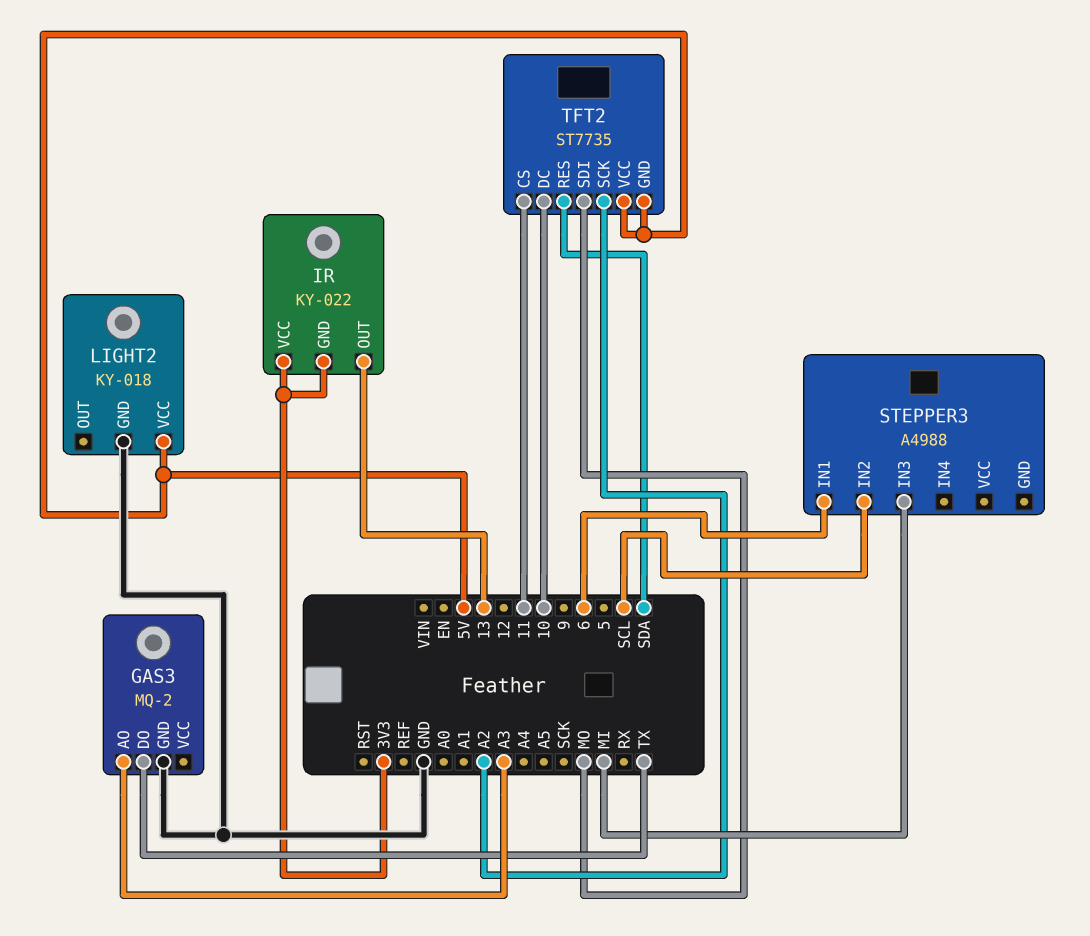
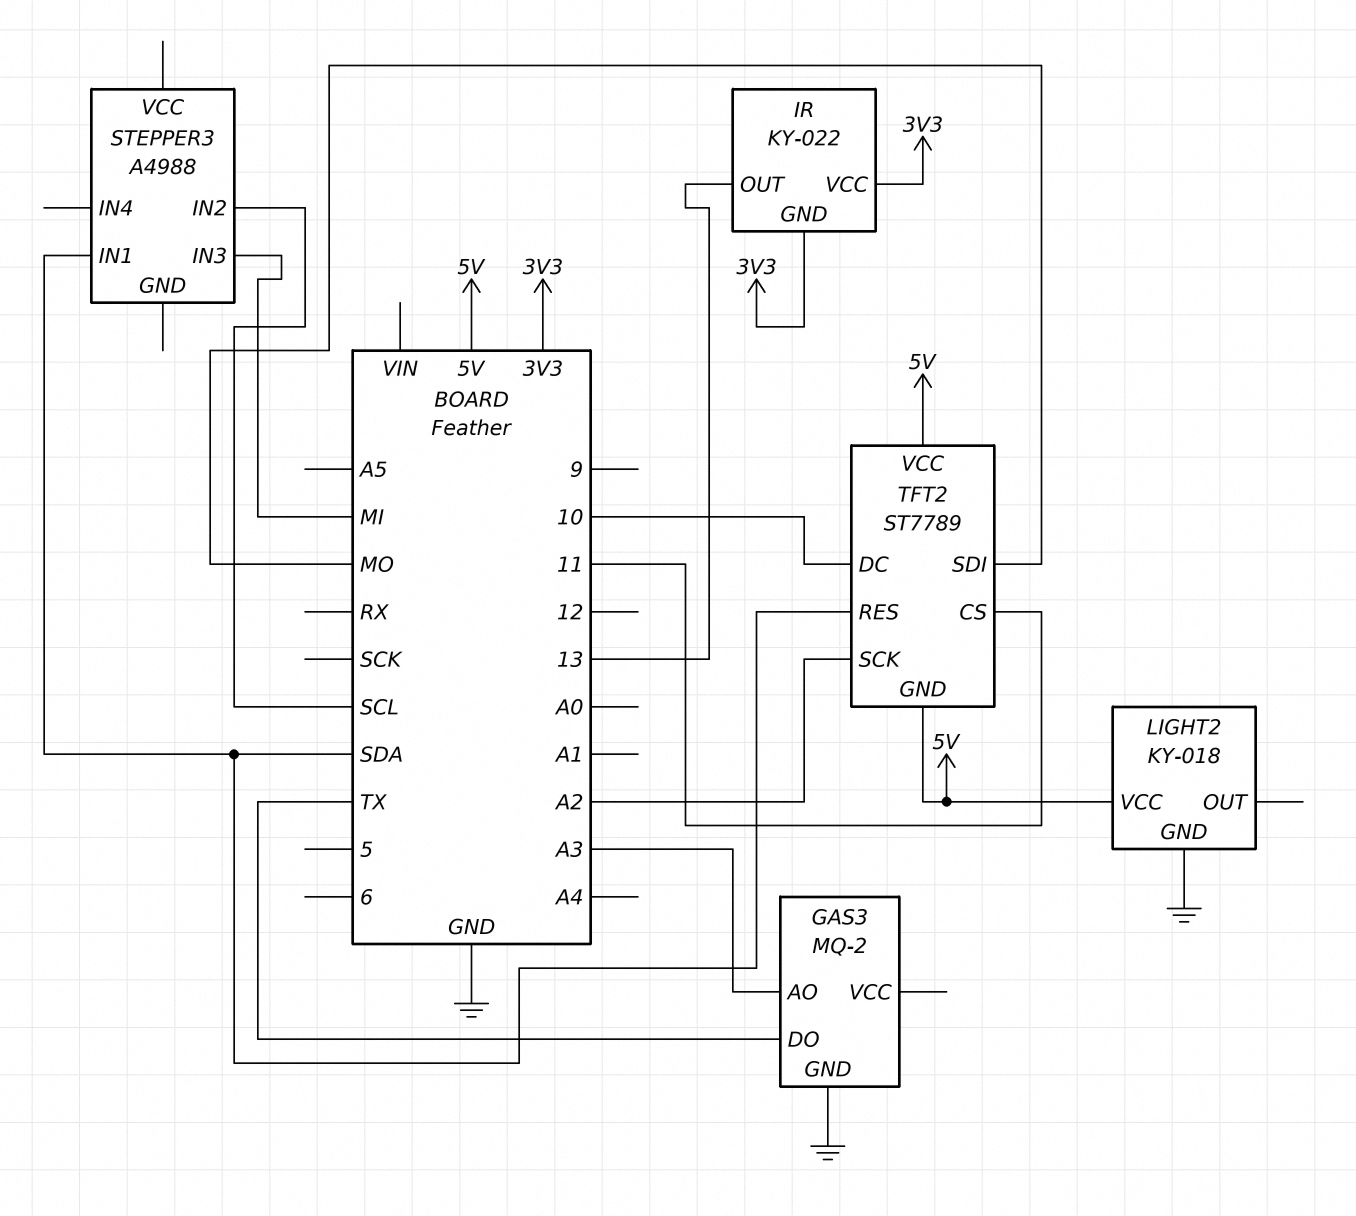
STEPPER3 pin IN1: 6 -> SDA
TFT2: ST7735 -> ST7789

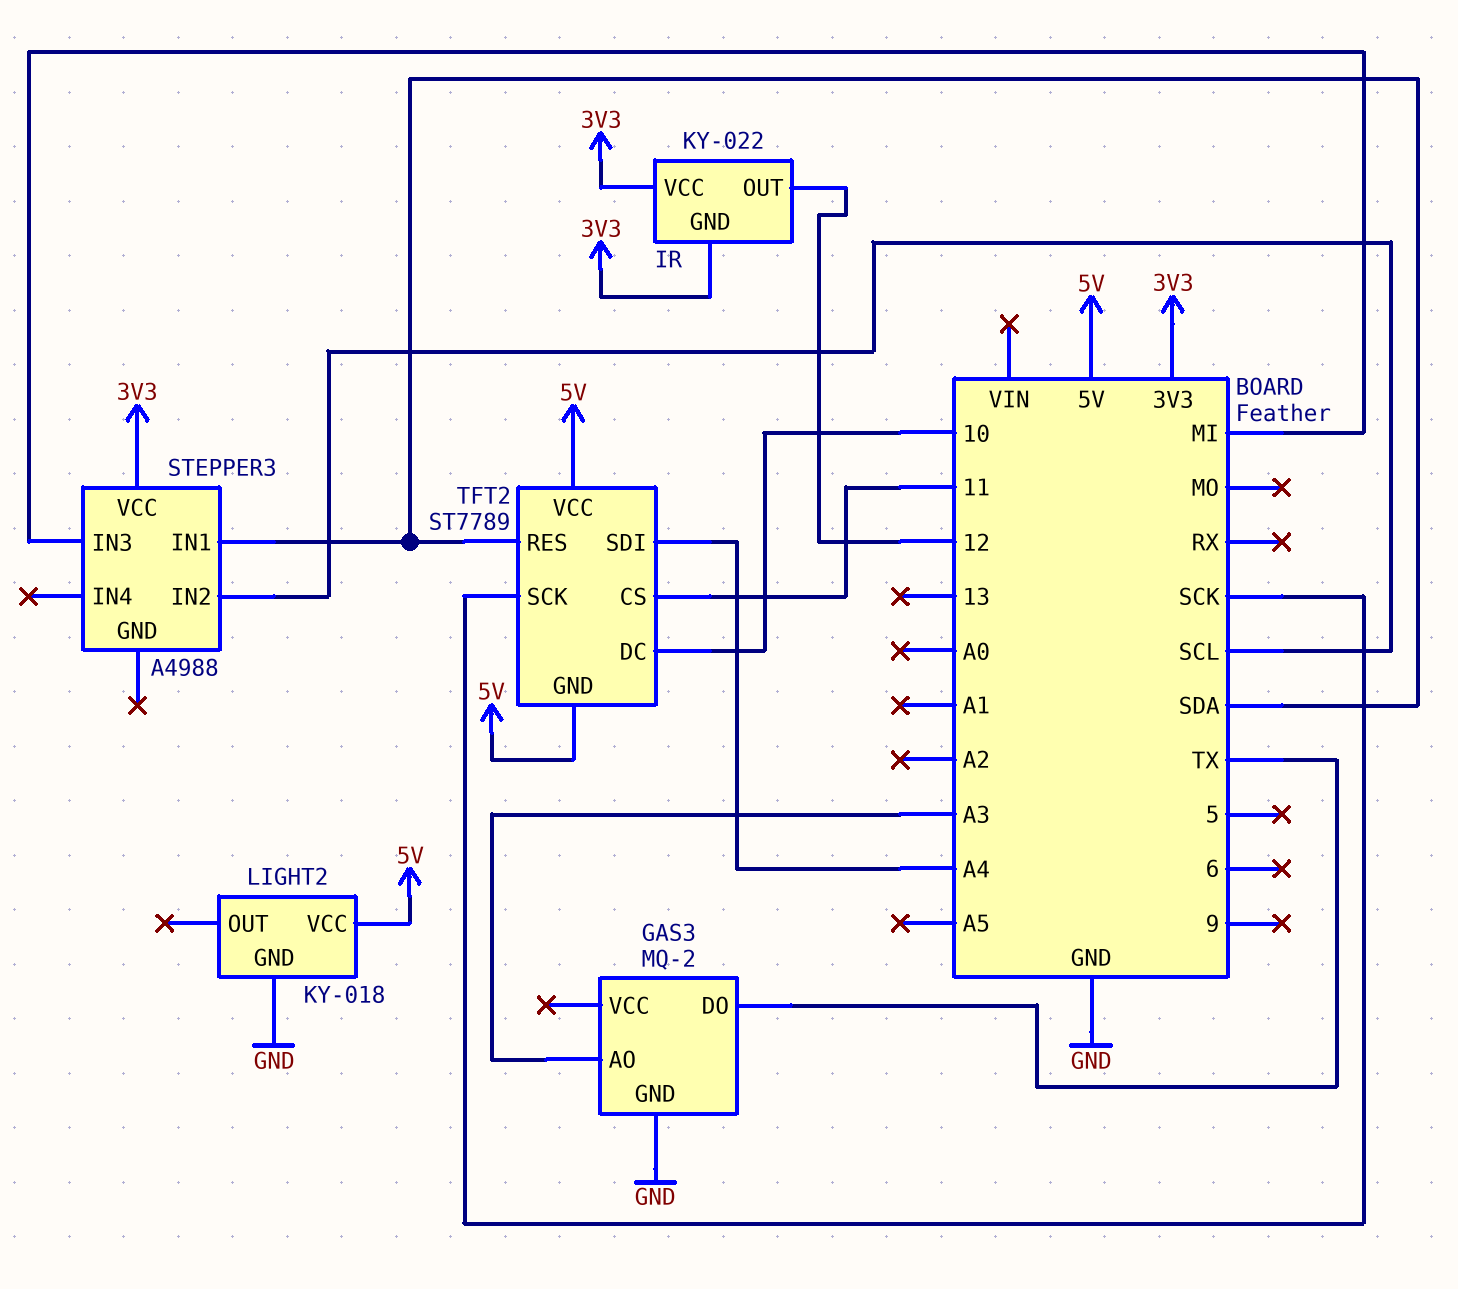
IR pin OUT: 13 -> 12
STEPPER3 pin VCC: none -> 3V3
TFT2 pin SCK: A2 -> SCK
TFT2 pin SDI: MO -> A4

